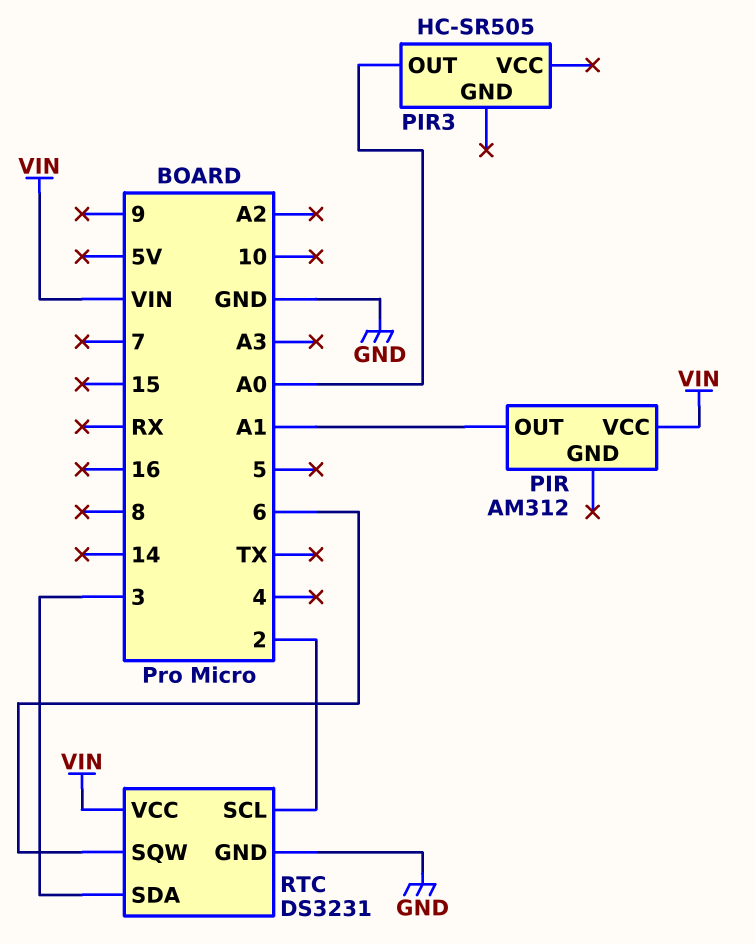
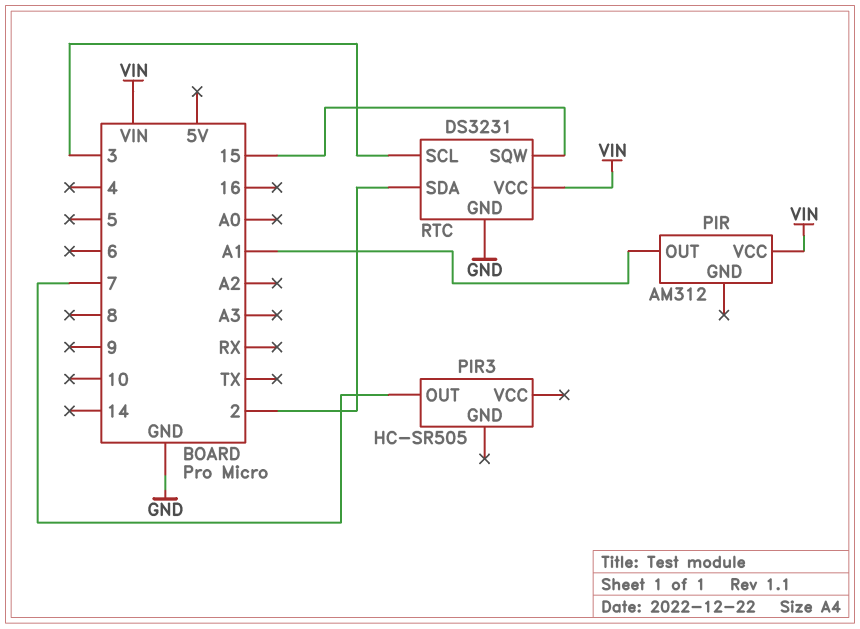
PIR3 pin OUT: A0 -> 7
RTC pin SCL: 2 -> 3
RTC pin SDA: 3 -> 2
RTC pin SQW: 6 -> 15

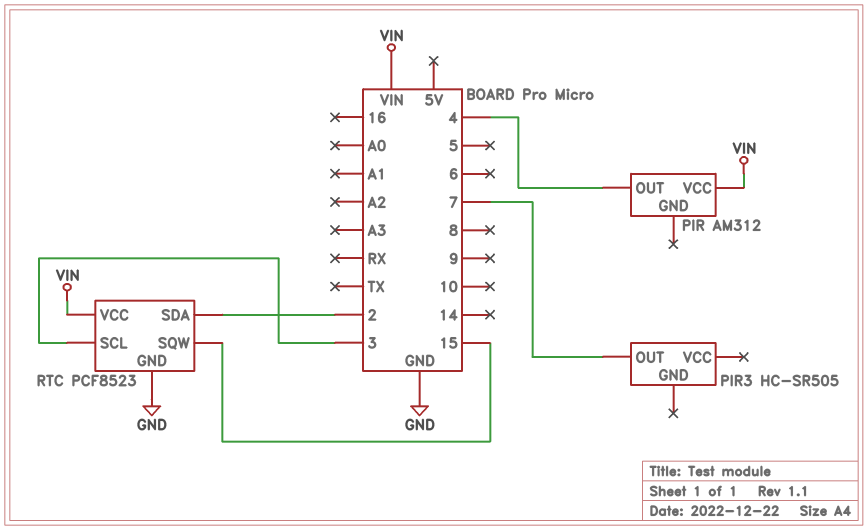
PIR pin OUT: A1 -> 4
RTC: DS3231 -> PCF8523

